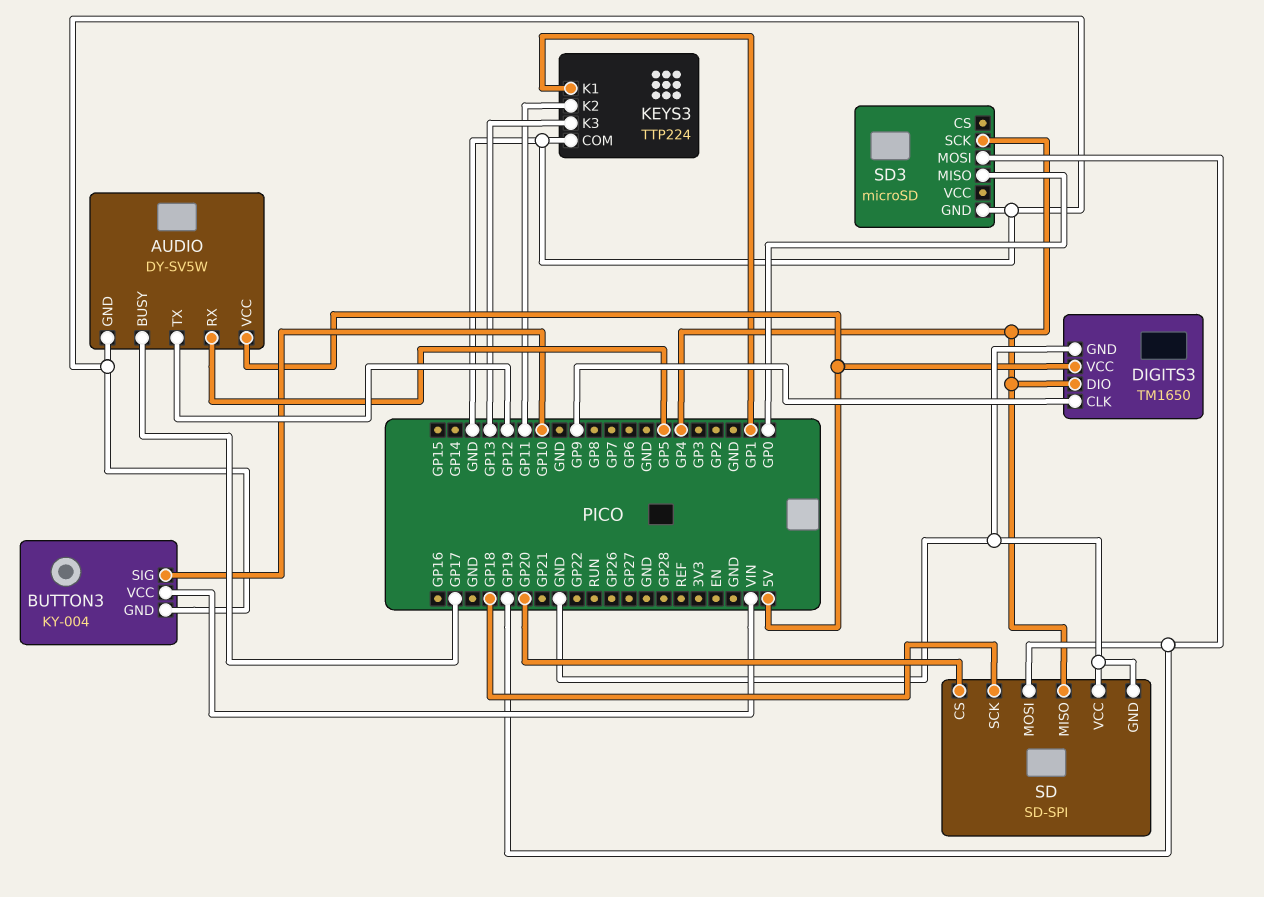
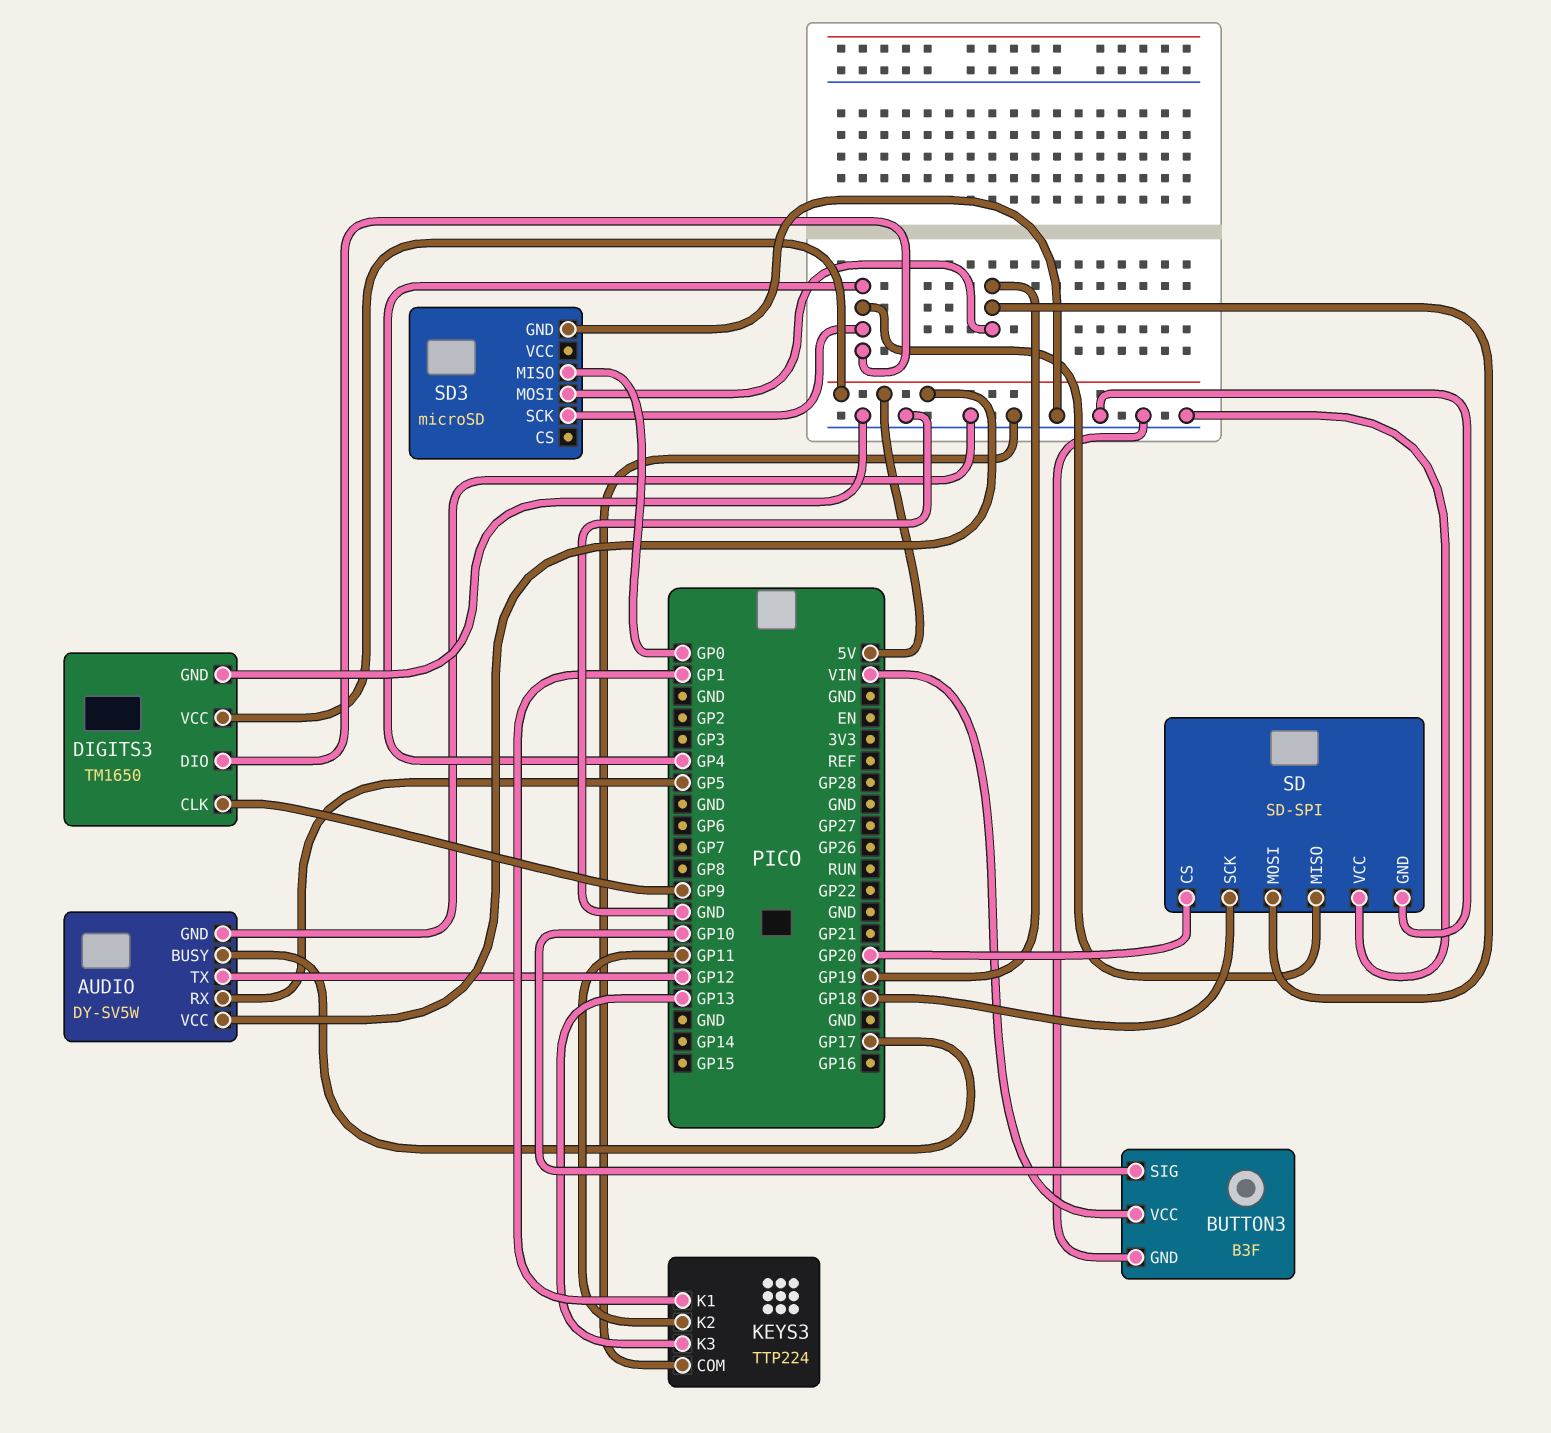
BUTTON3: KY-004 -> B3F

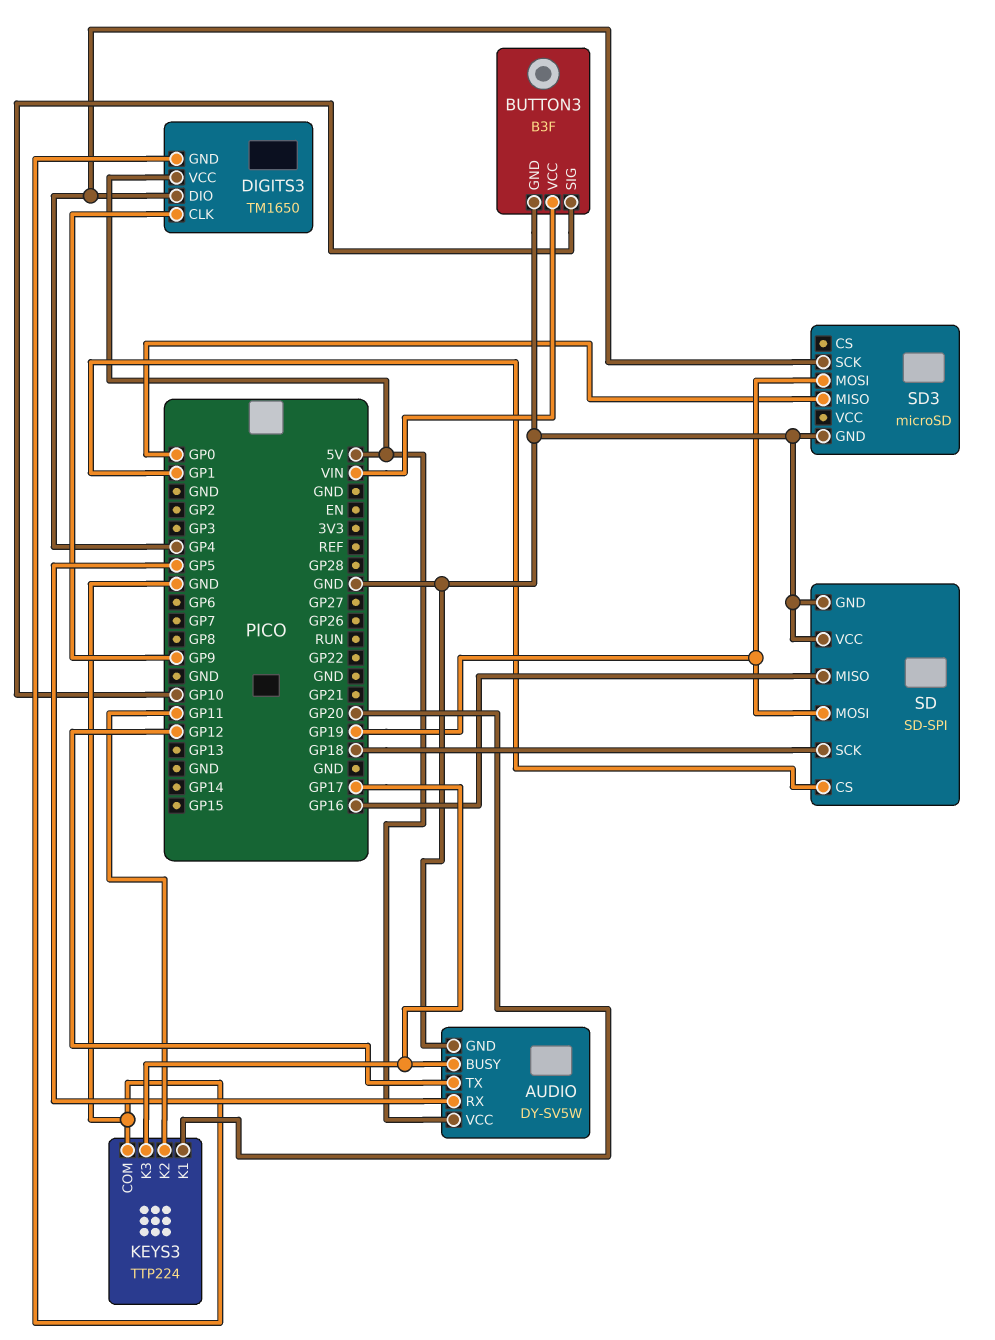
KEYS3 pin K1: GP1 -> GP20
KEYS3 pin K3: GP13 -> GP17
SD pin CS: GP20 -> GP1
SD pin MISO: GP4 -> GP16

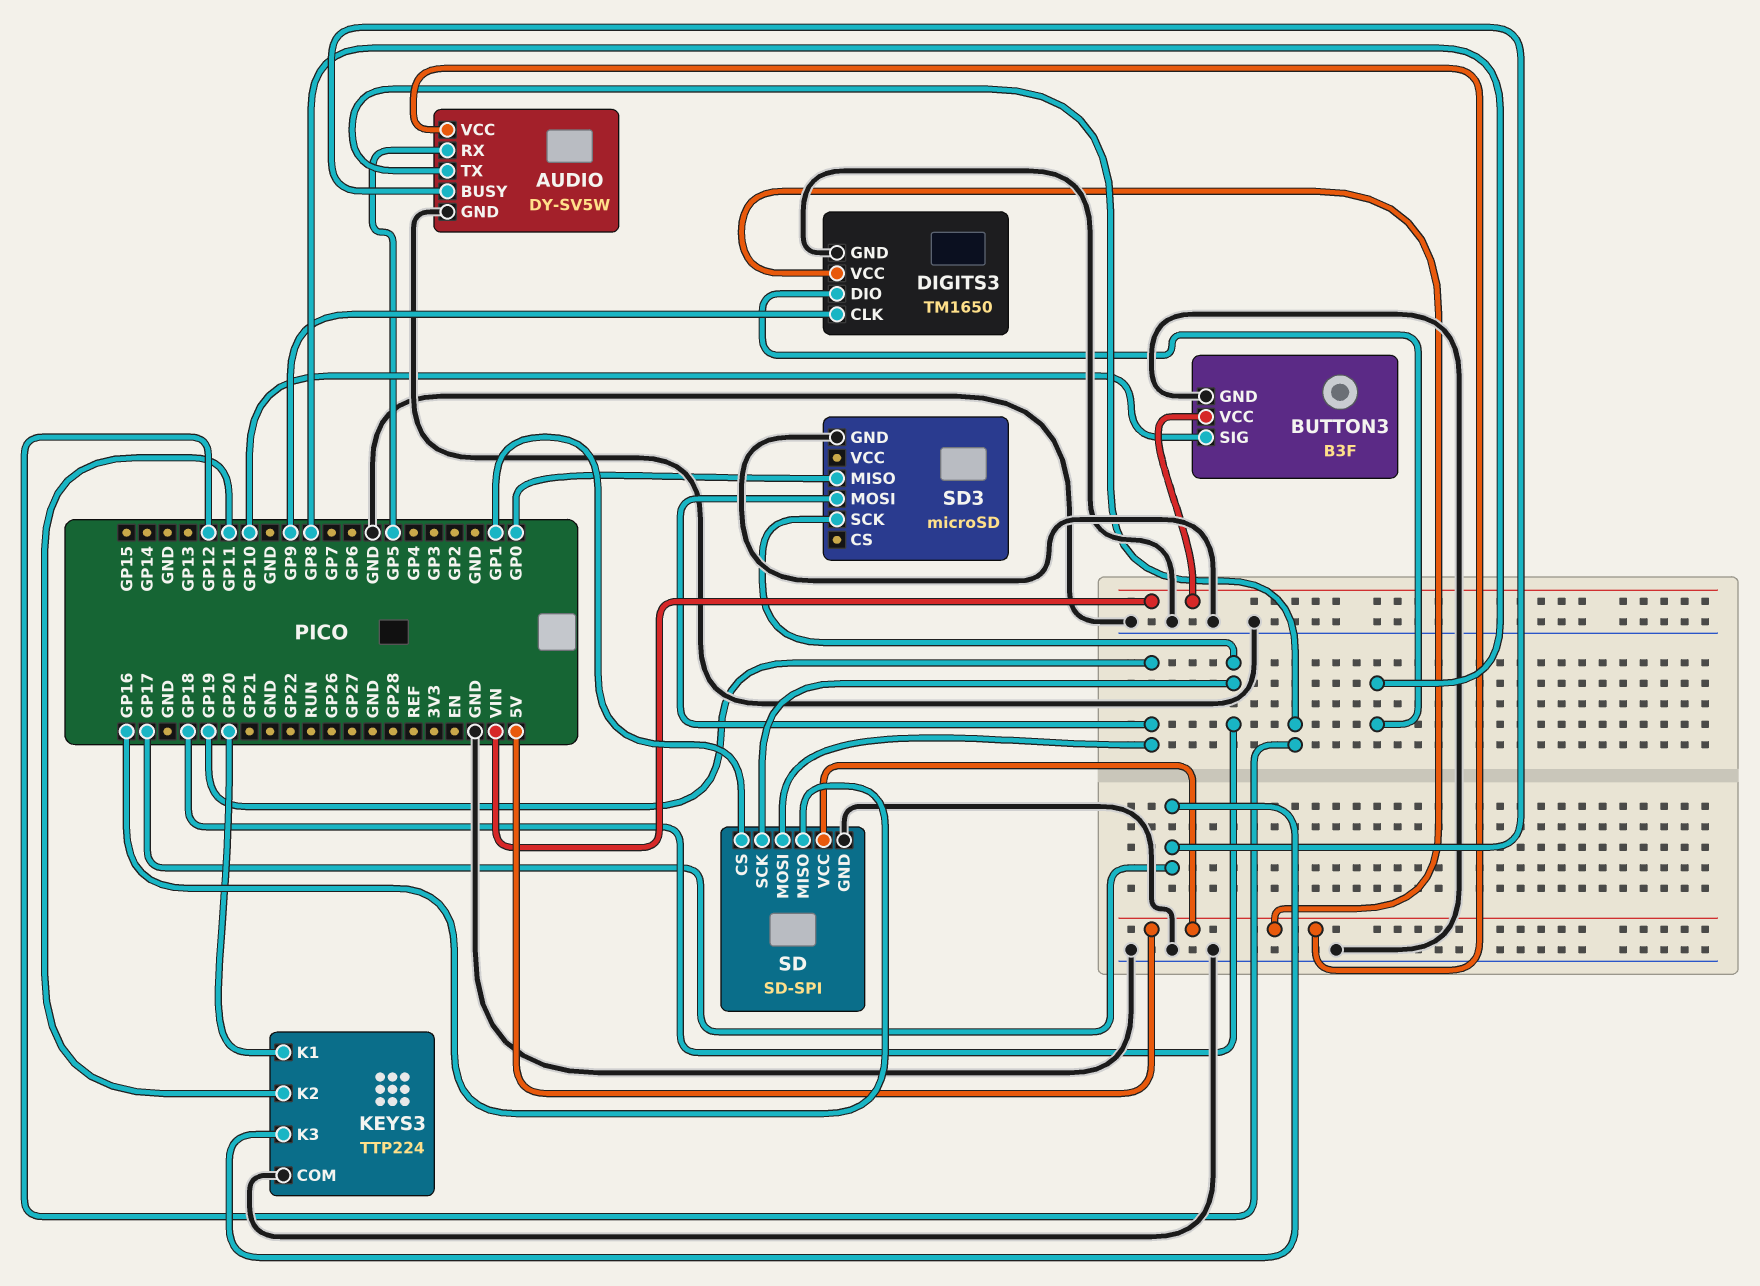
DIGITS3 pin DIO: GP4 -> GP8
SD pin VCC: GND -> 5V
SD3 pin SCK: GP4 -> GP18

